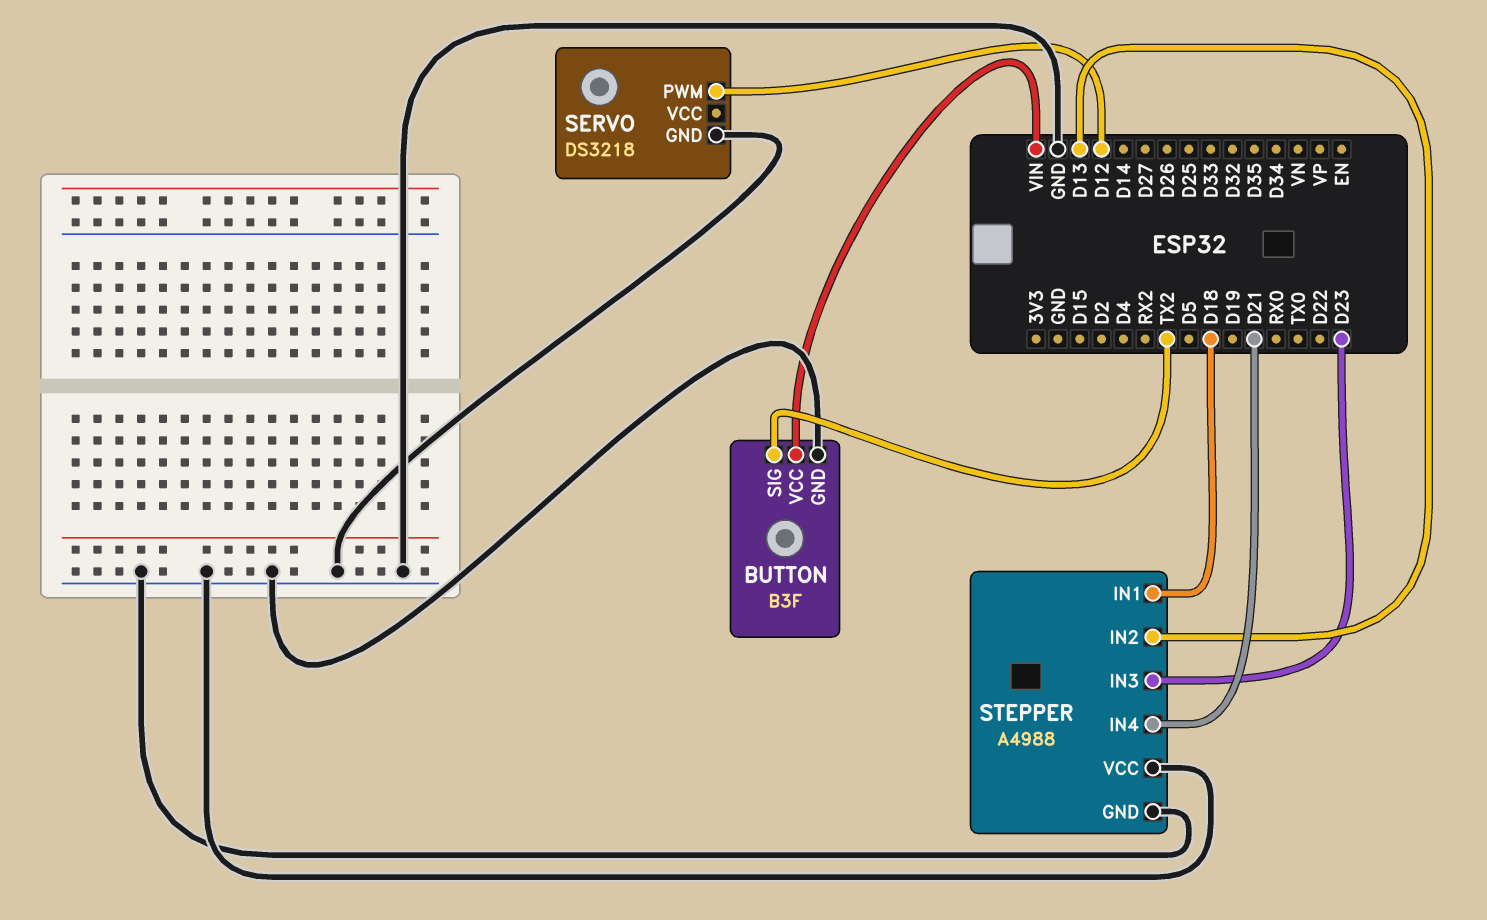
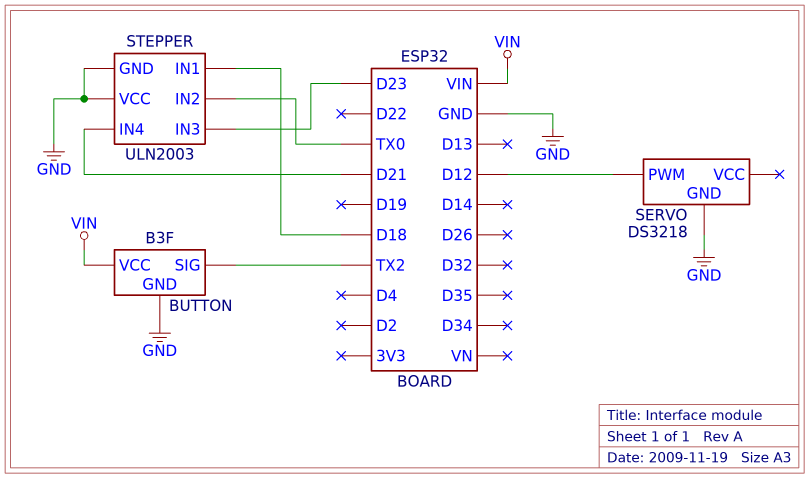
STEPPER: A4988 -> ULN2003
STEPPER pin IN2: D13 -> TX0

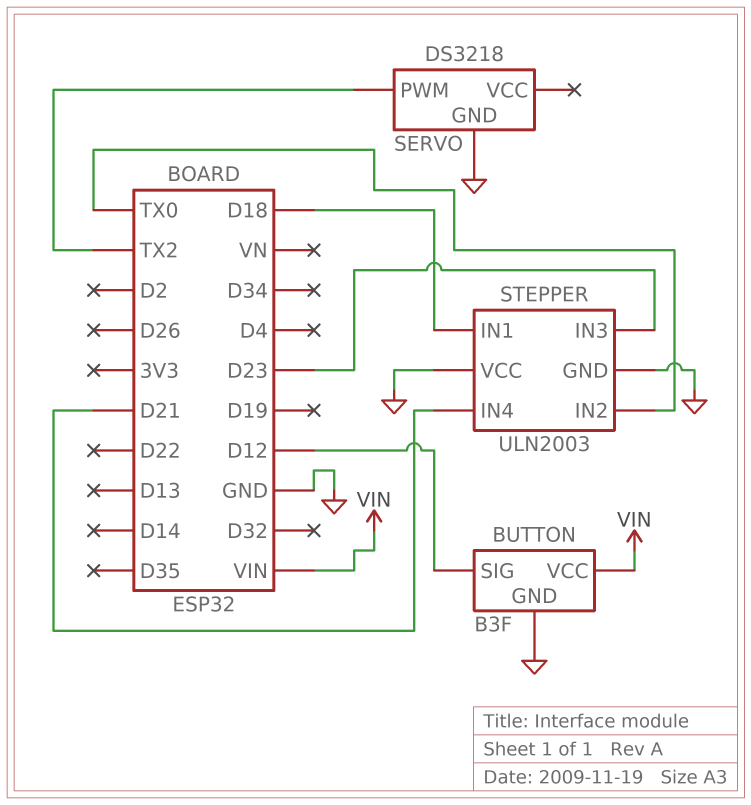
BUTTON pin SIG: TX2 -> D12
SERVO pin PWM: D12 -> TX2

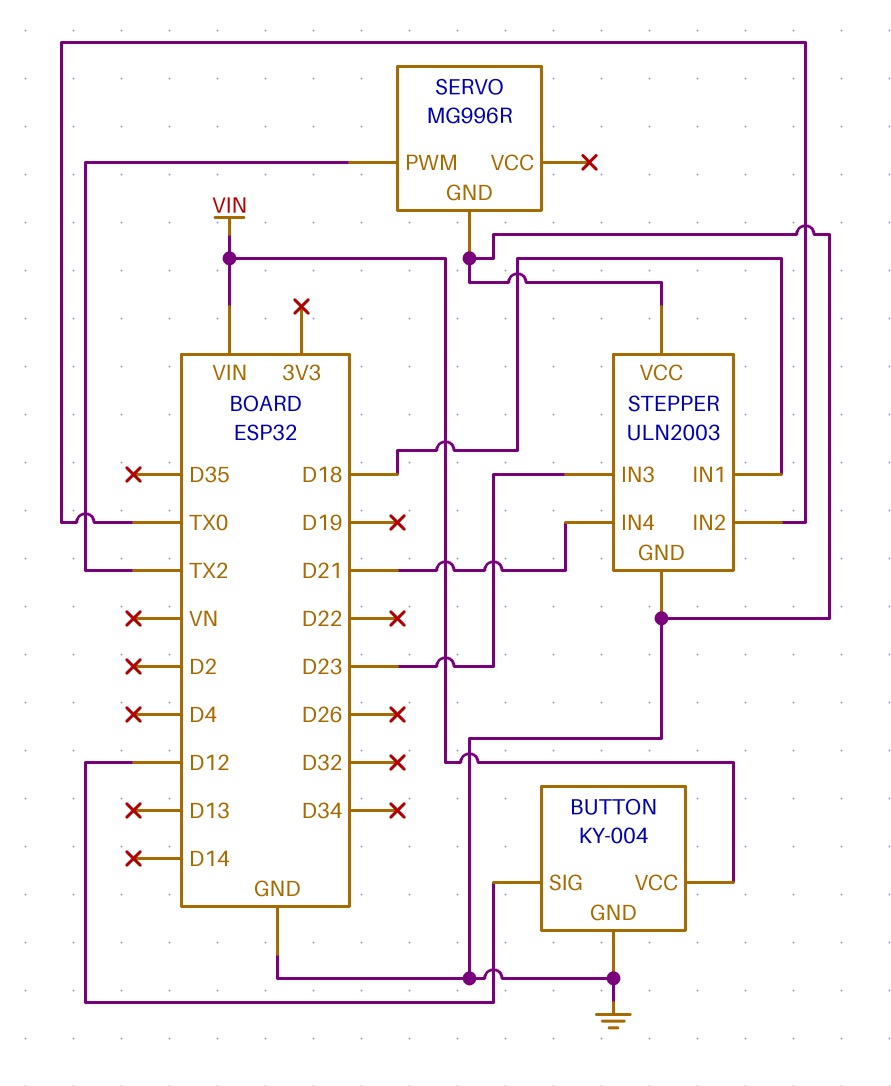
BUTTON: B3F -> KY-004
SERVO: DS3218 -> MG996R

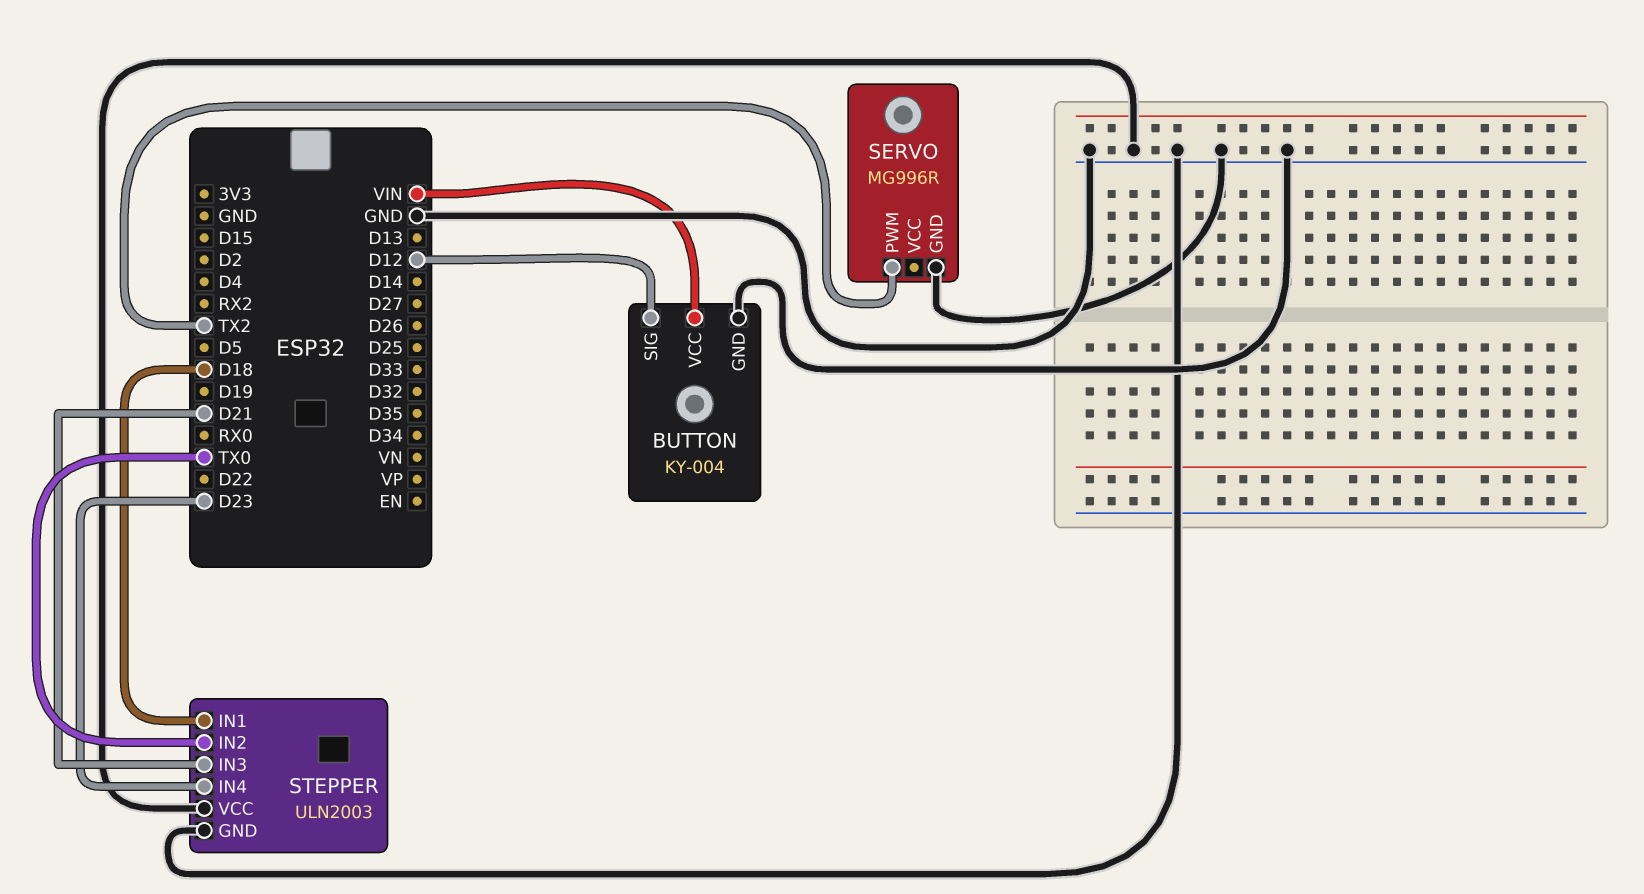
STEPPER pin IN3: D23 -> D21
STEPPER pin IN4: D21 -> D23

